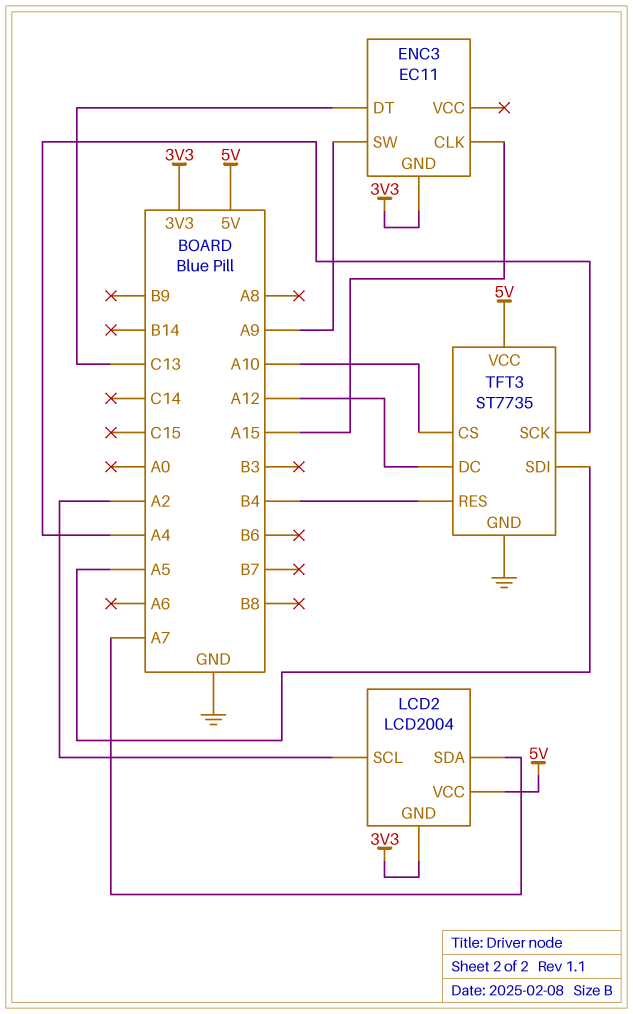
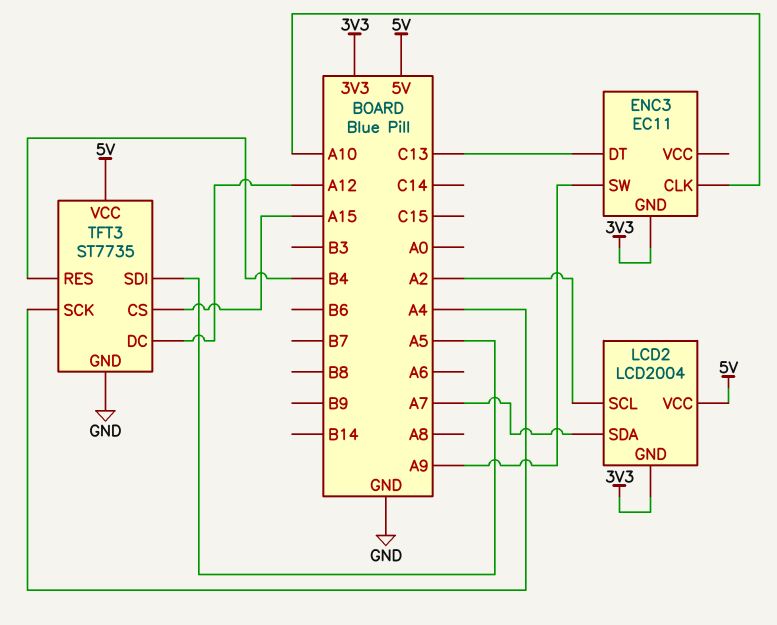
ENC3 pin CLK: A15 -> A10
TFT3 pin CS: A10 -> A15

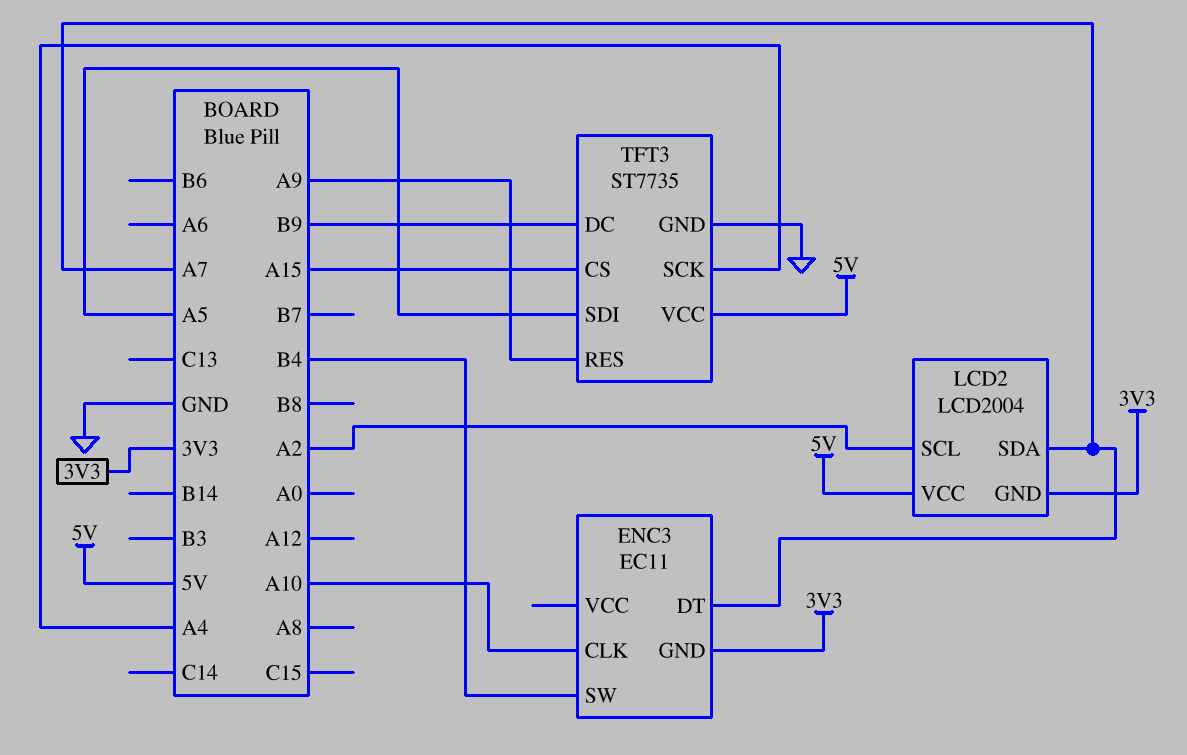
ENC3 pin DT: C13 -> A7
ENC3 pin SW: A9 -> B4
TFT3 pin DC: A12 -> B9
TFT3 pin RES: B4 -> A9

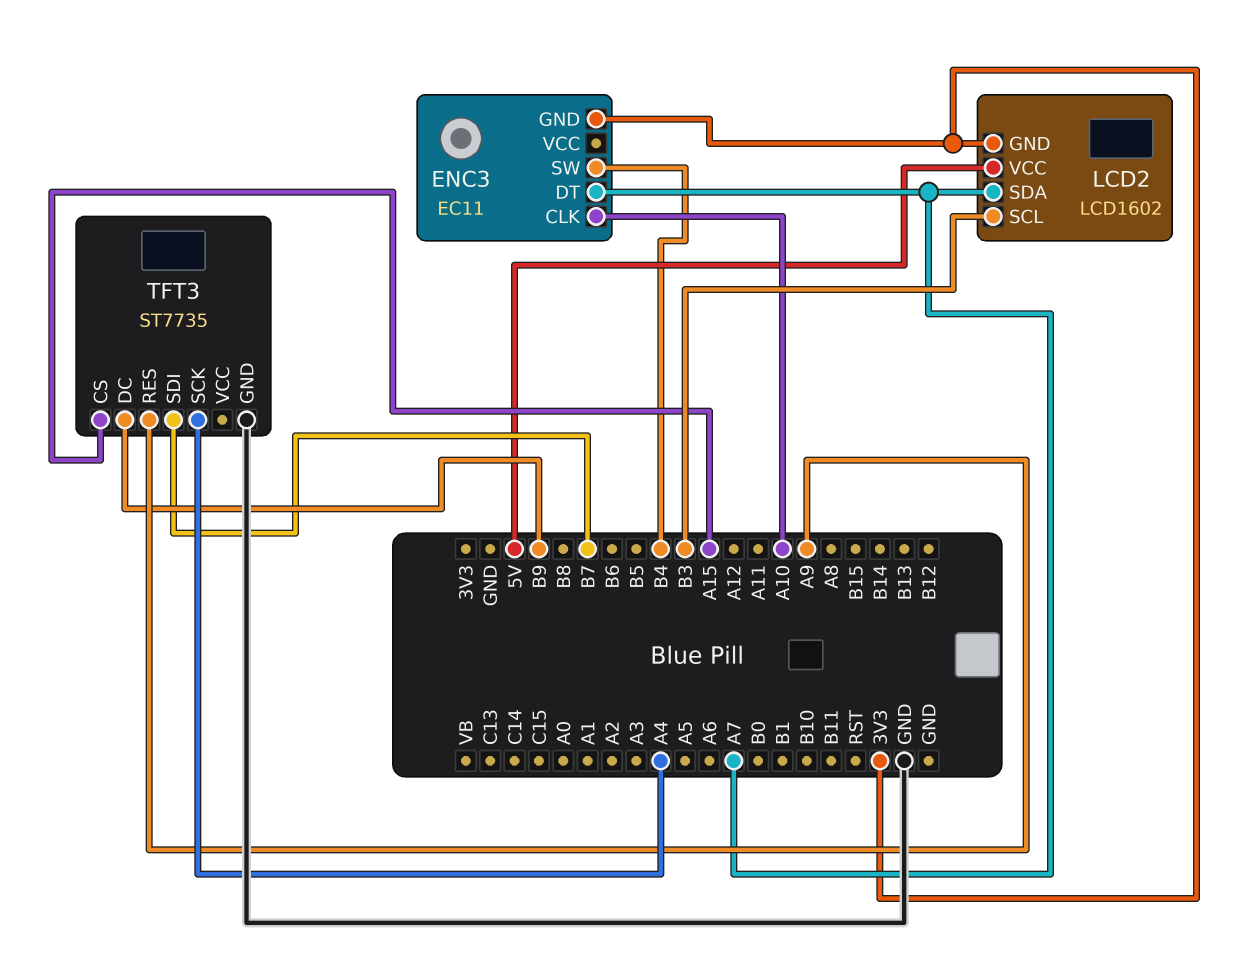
LCD2: LCD2004 -> LCD1602
LCD2 pin SCL: A2 -> B3
TFT3 pin SDI: A5 -> B7
TFT3 pin VCC: 5V -> none

